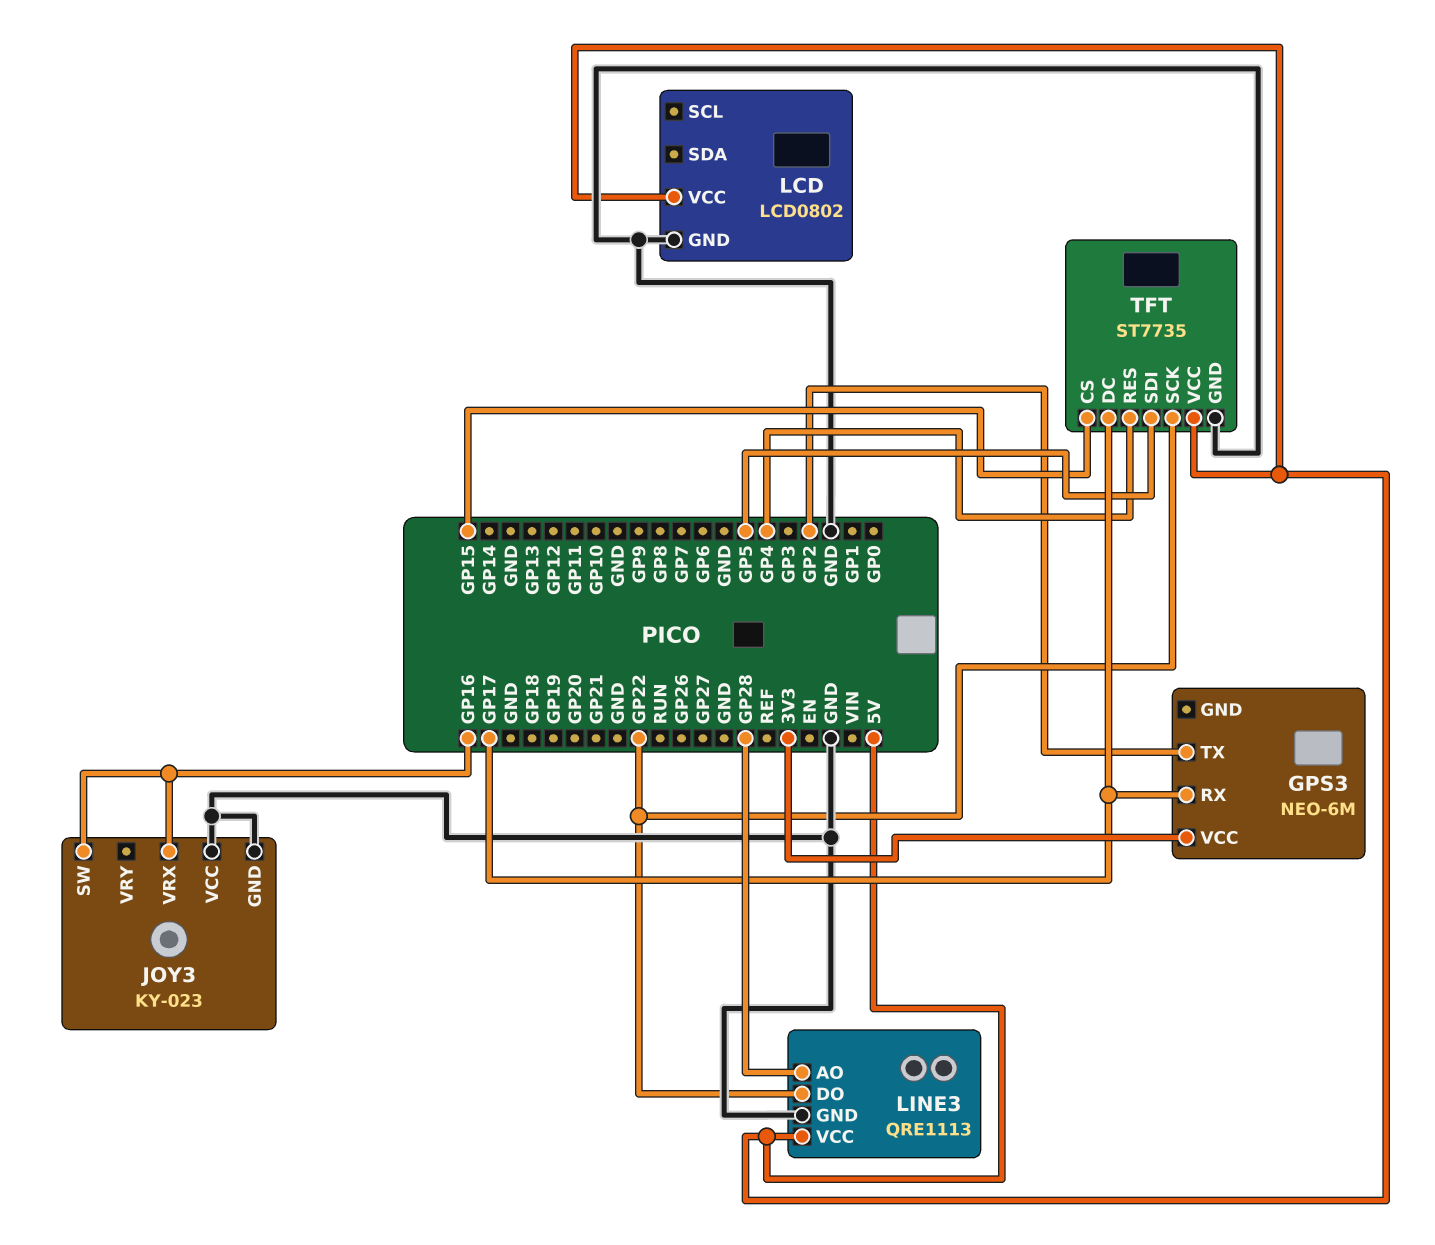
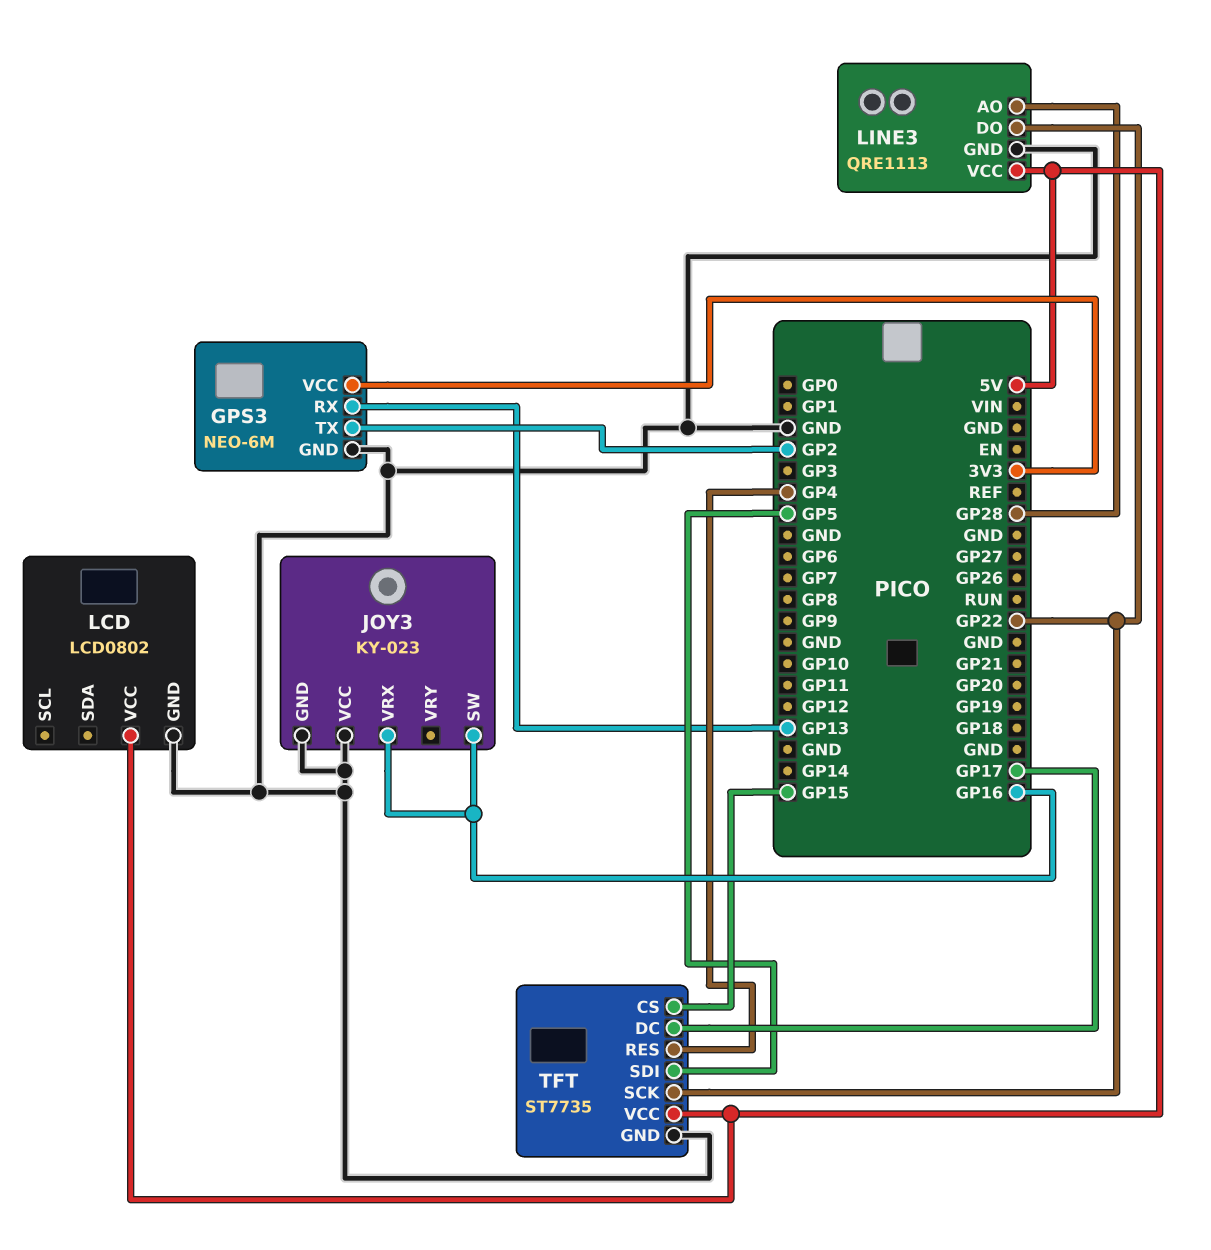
GPS3 pin GND: none -> GND
GPS3 pin RX: GP17 -> GP13

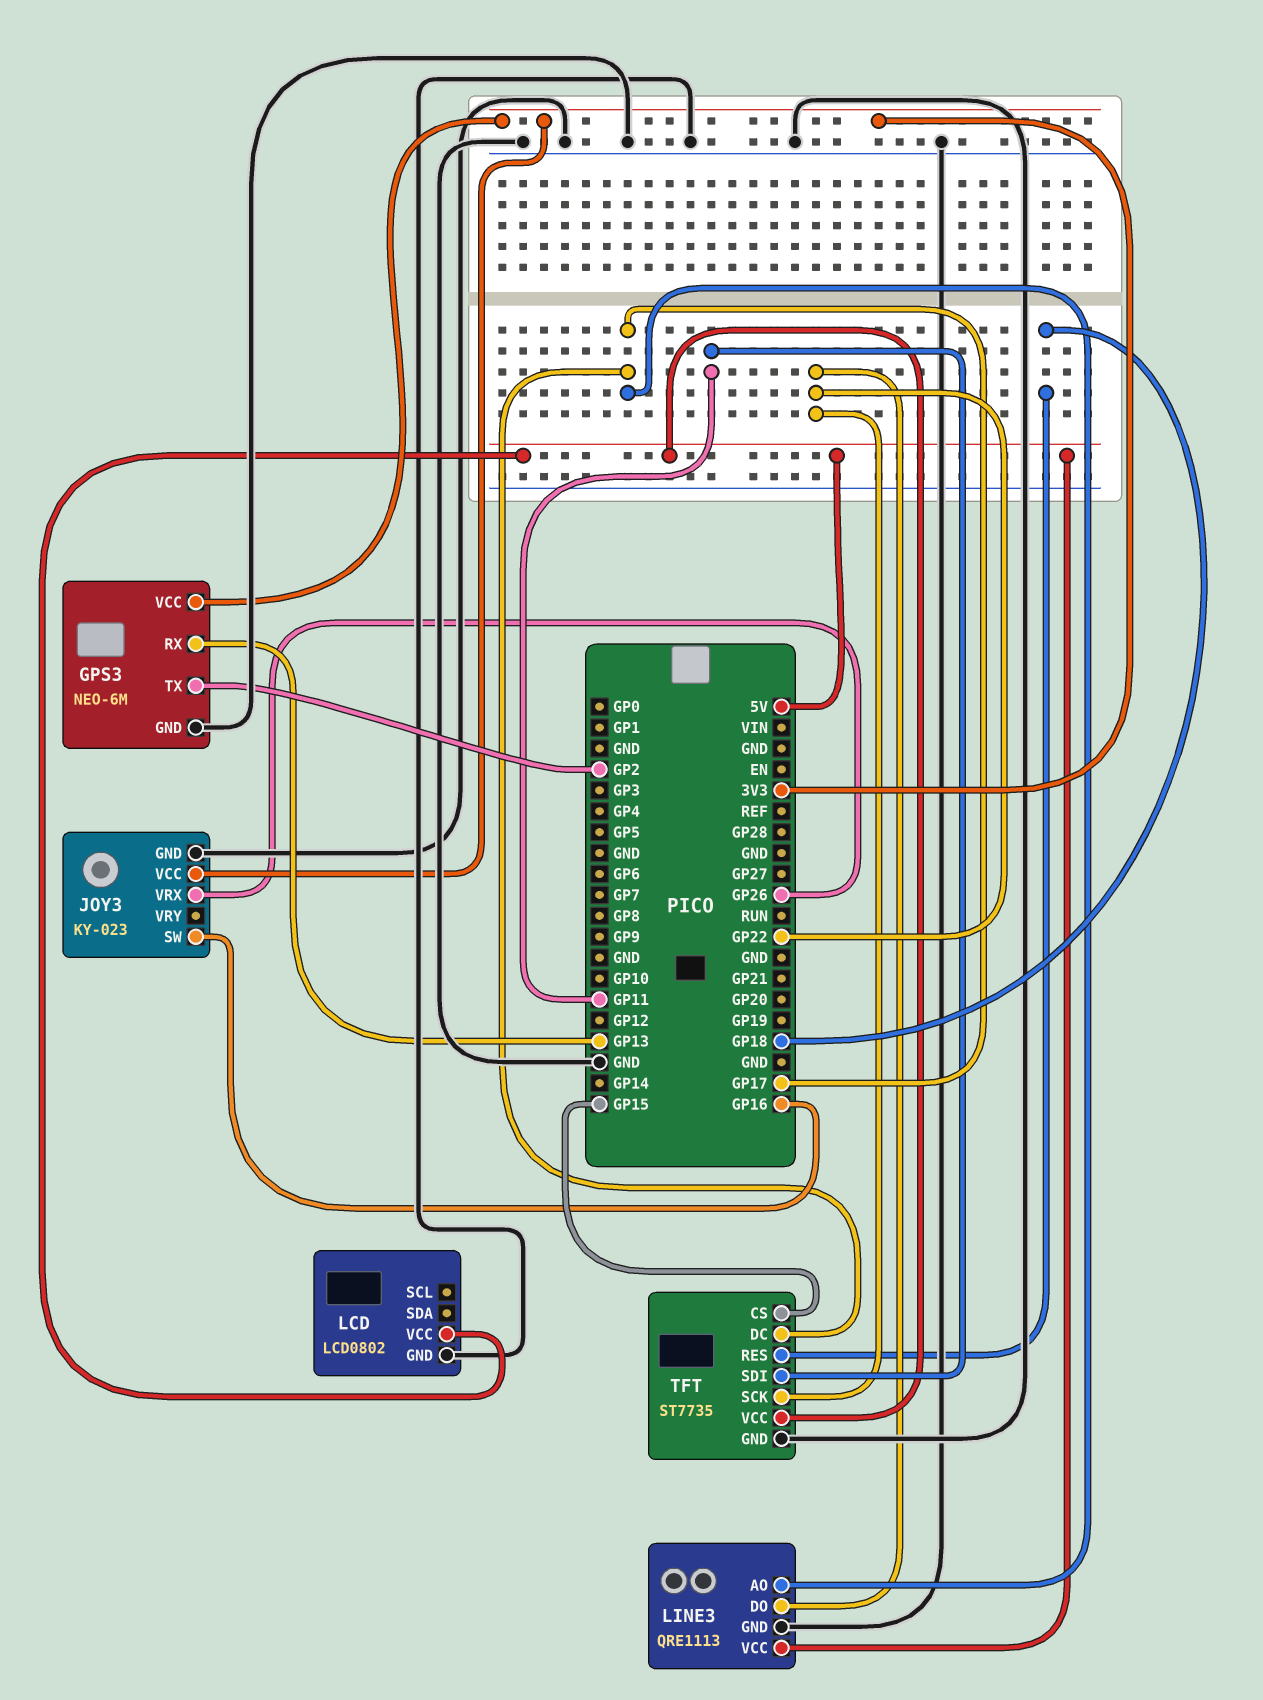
JOY3 pin VCC: GND -> 3V3
JOY3 pin VRX: GP16 -> GP26
LINE3 pin AO: GP28 -> GP17
TFT pin RES: GP4 -> GP18
TFT pin SDI: GP5 -> GP11

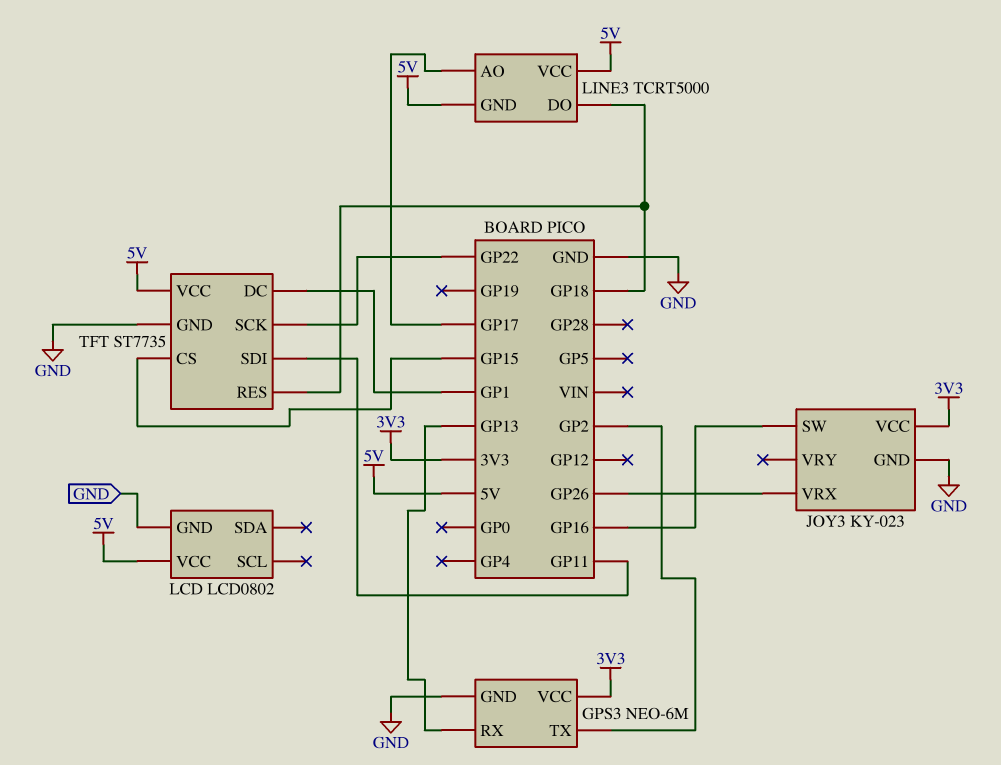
LINE3: QRE1113 -> TCRT5000
LINE3 pin DO: GP22 -> GP18
LINE3 pin GND: GND -> 5V
TFT pin DC: GP17 -> GP1

